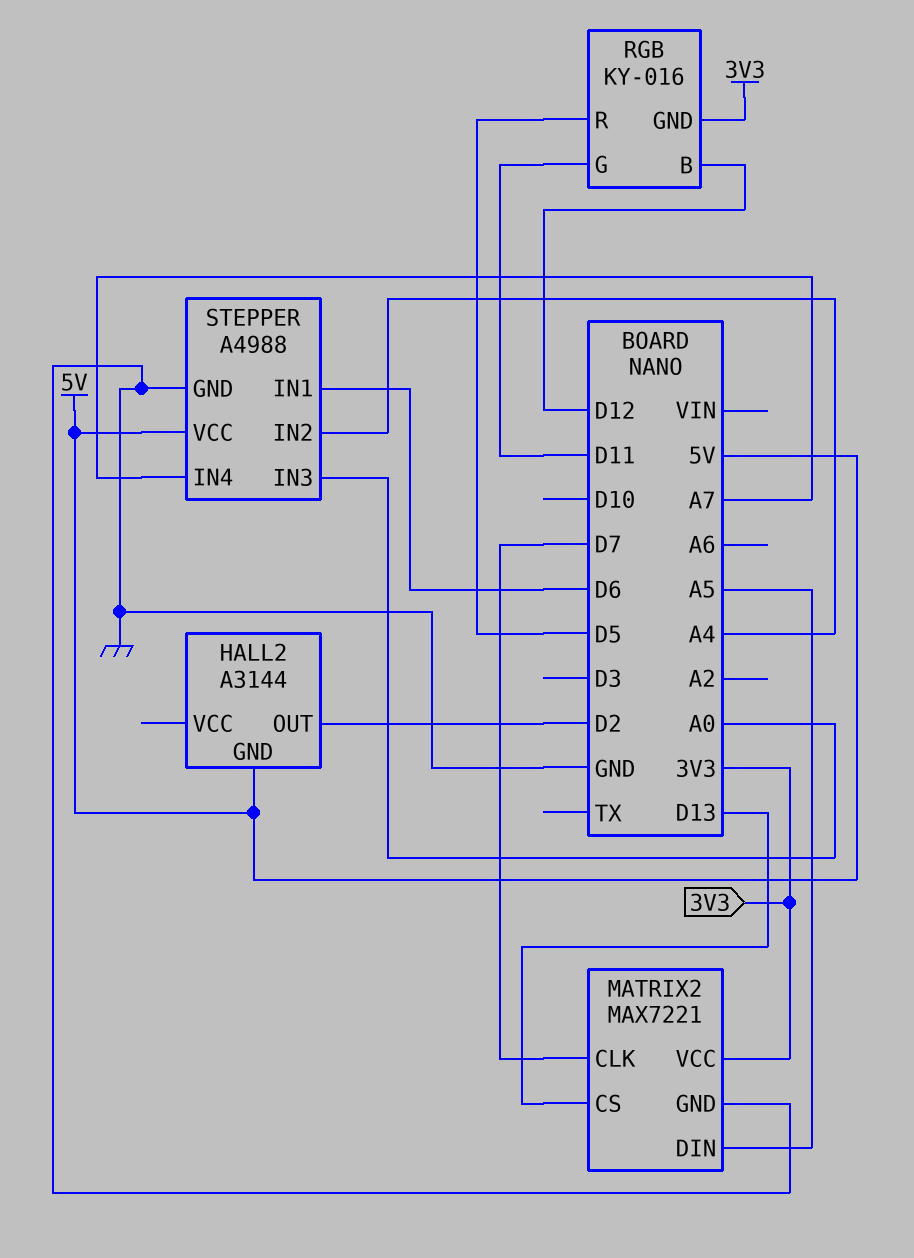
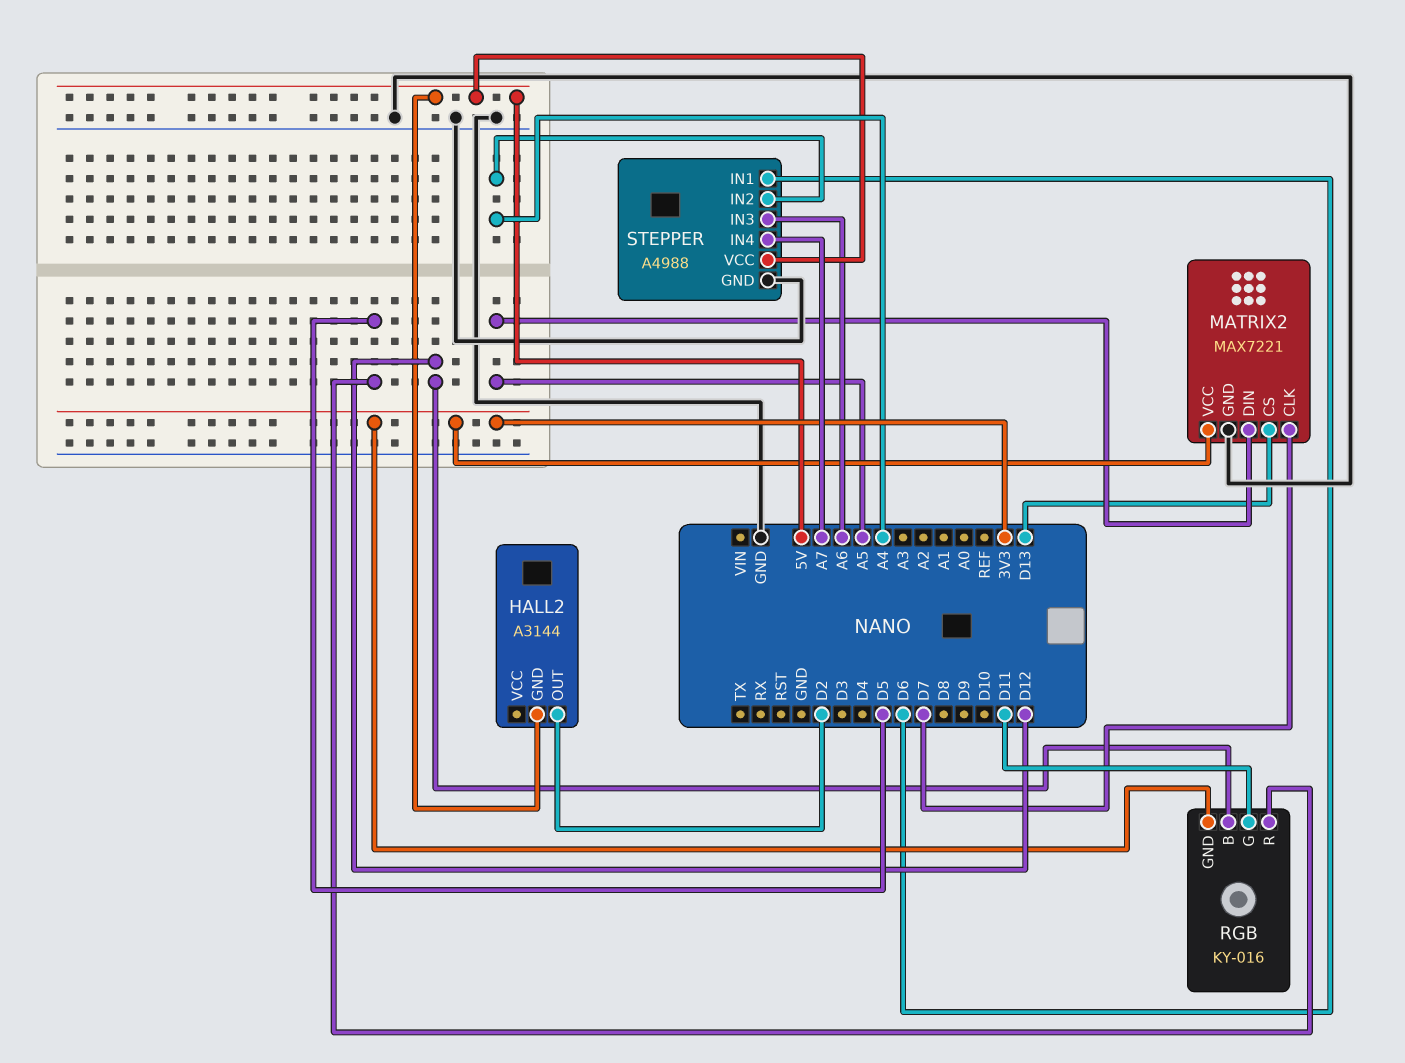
STEPPER pin IN3: A0 -> A6

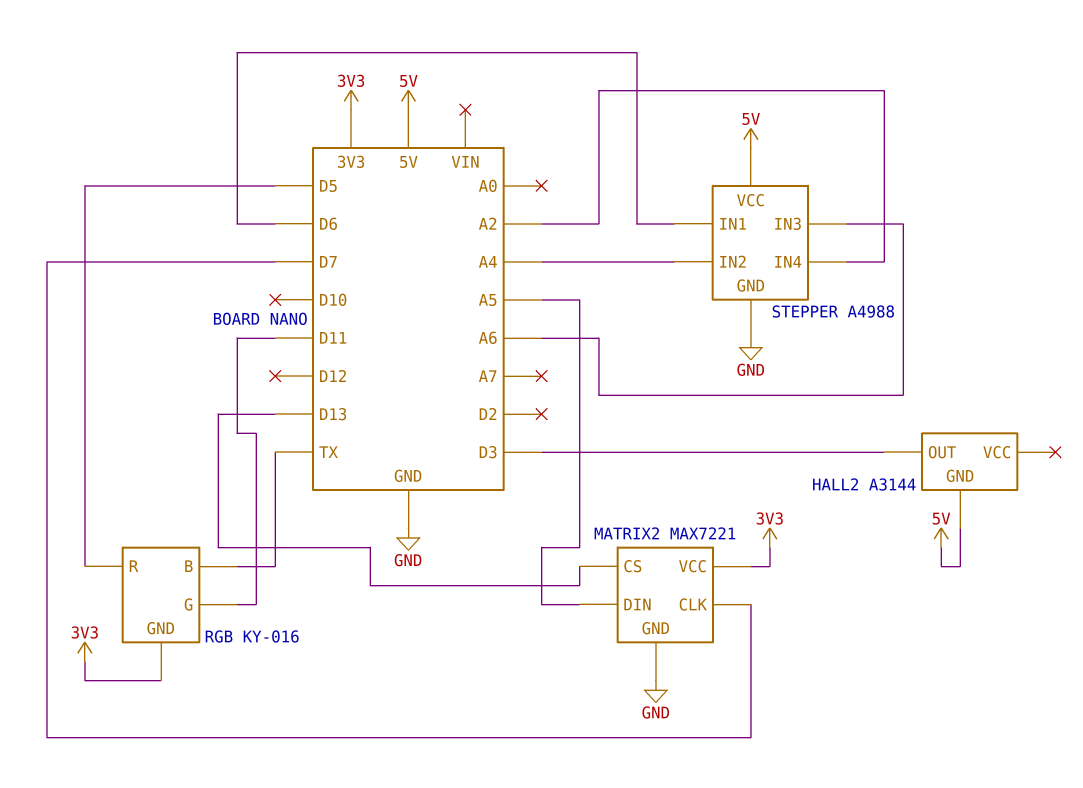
HALL2 pin OUT: D2 -> D3
RGB pin B: D12 -> TX
STEPPER pin IN4: A7 -> A2

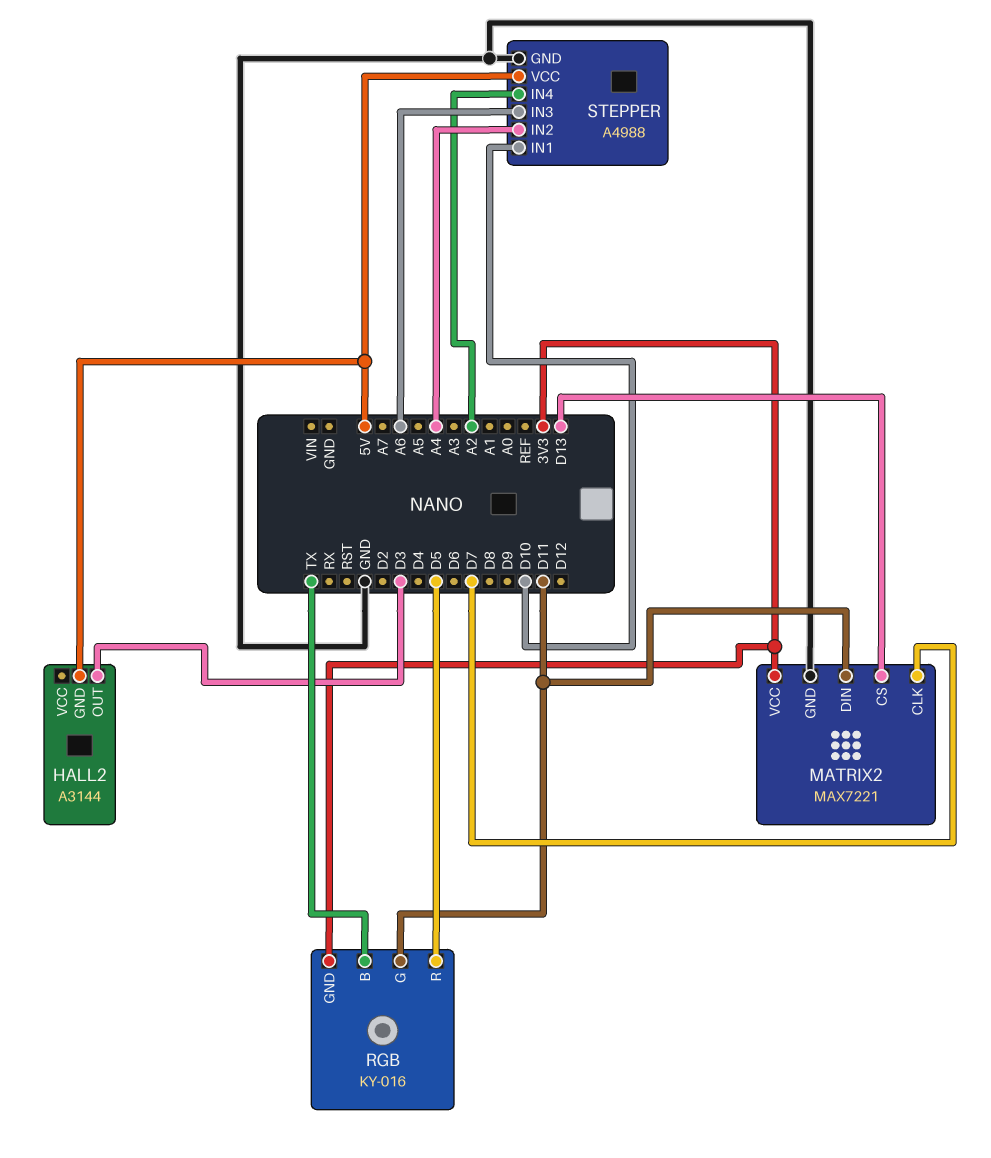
MATRIX2 pin DIN: A5 -> D11
STEPPER pin IN1: D6 -> D10

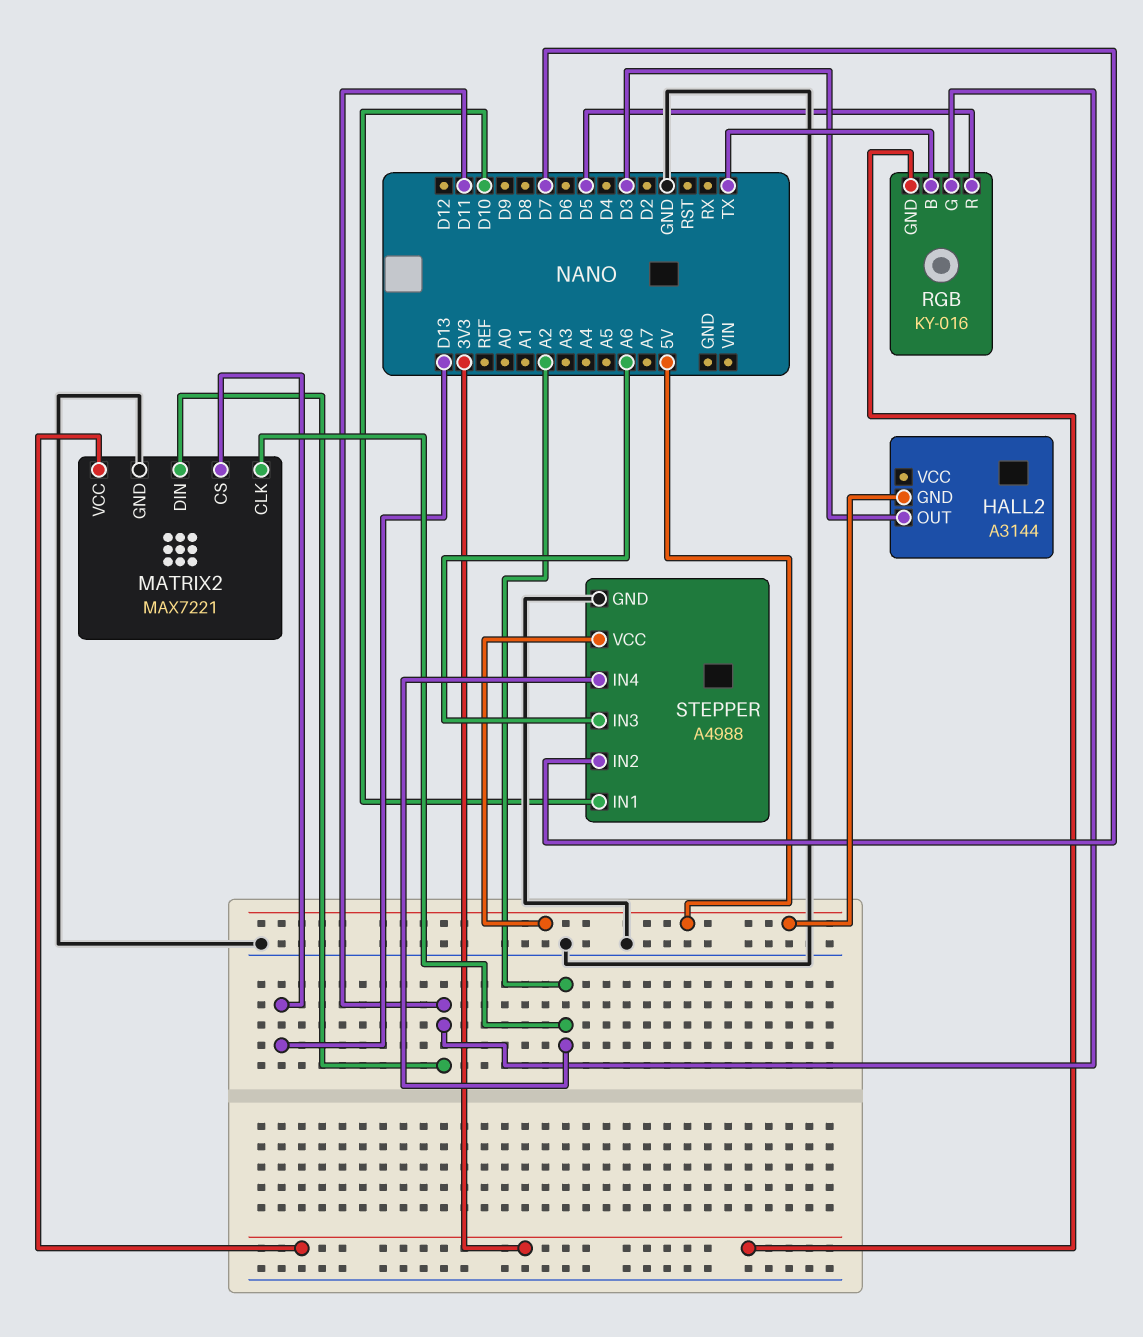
MATRIX2 pin CLK: D7 -> A2
STEPPER pin IN2: A4 -> D7

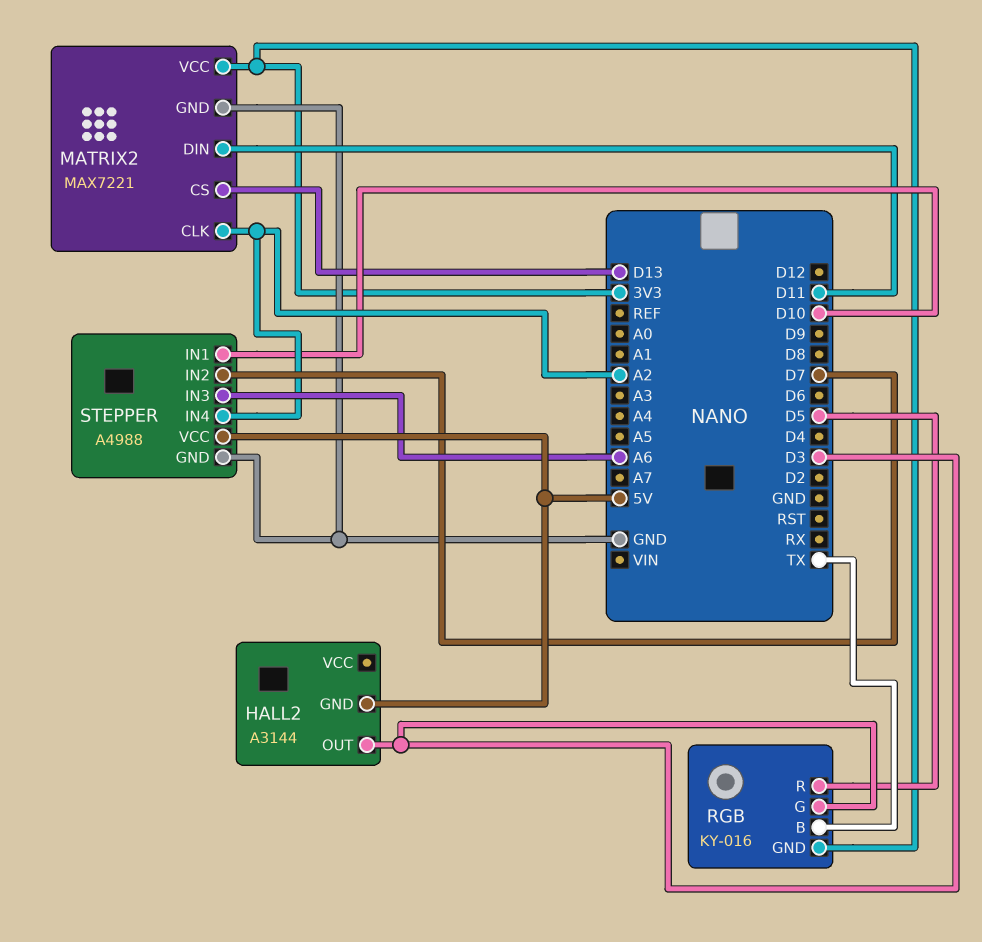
RGB pin G: D11 -> D3

